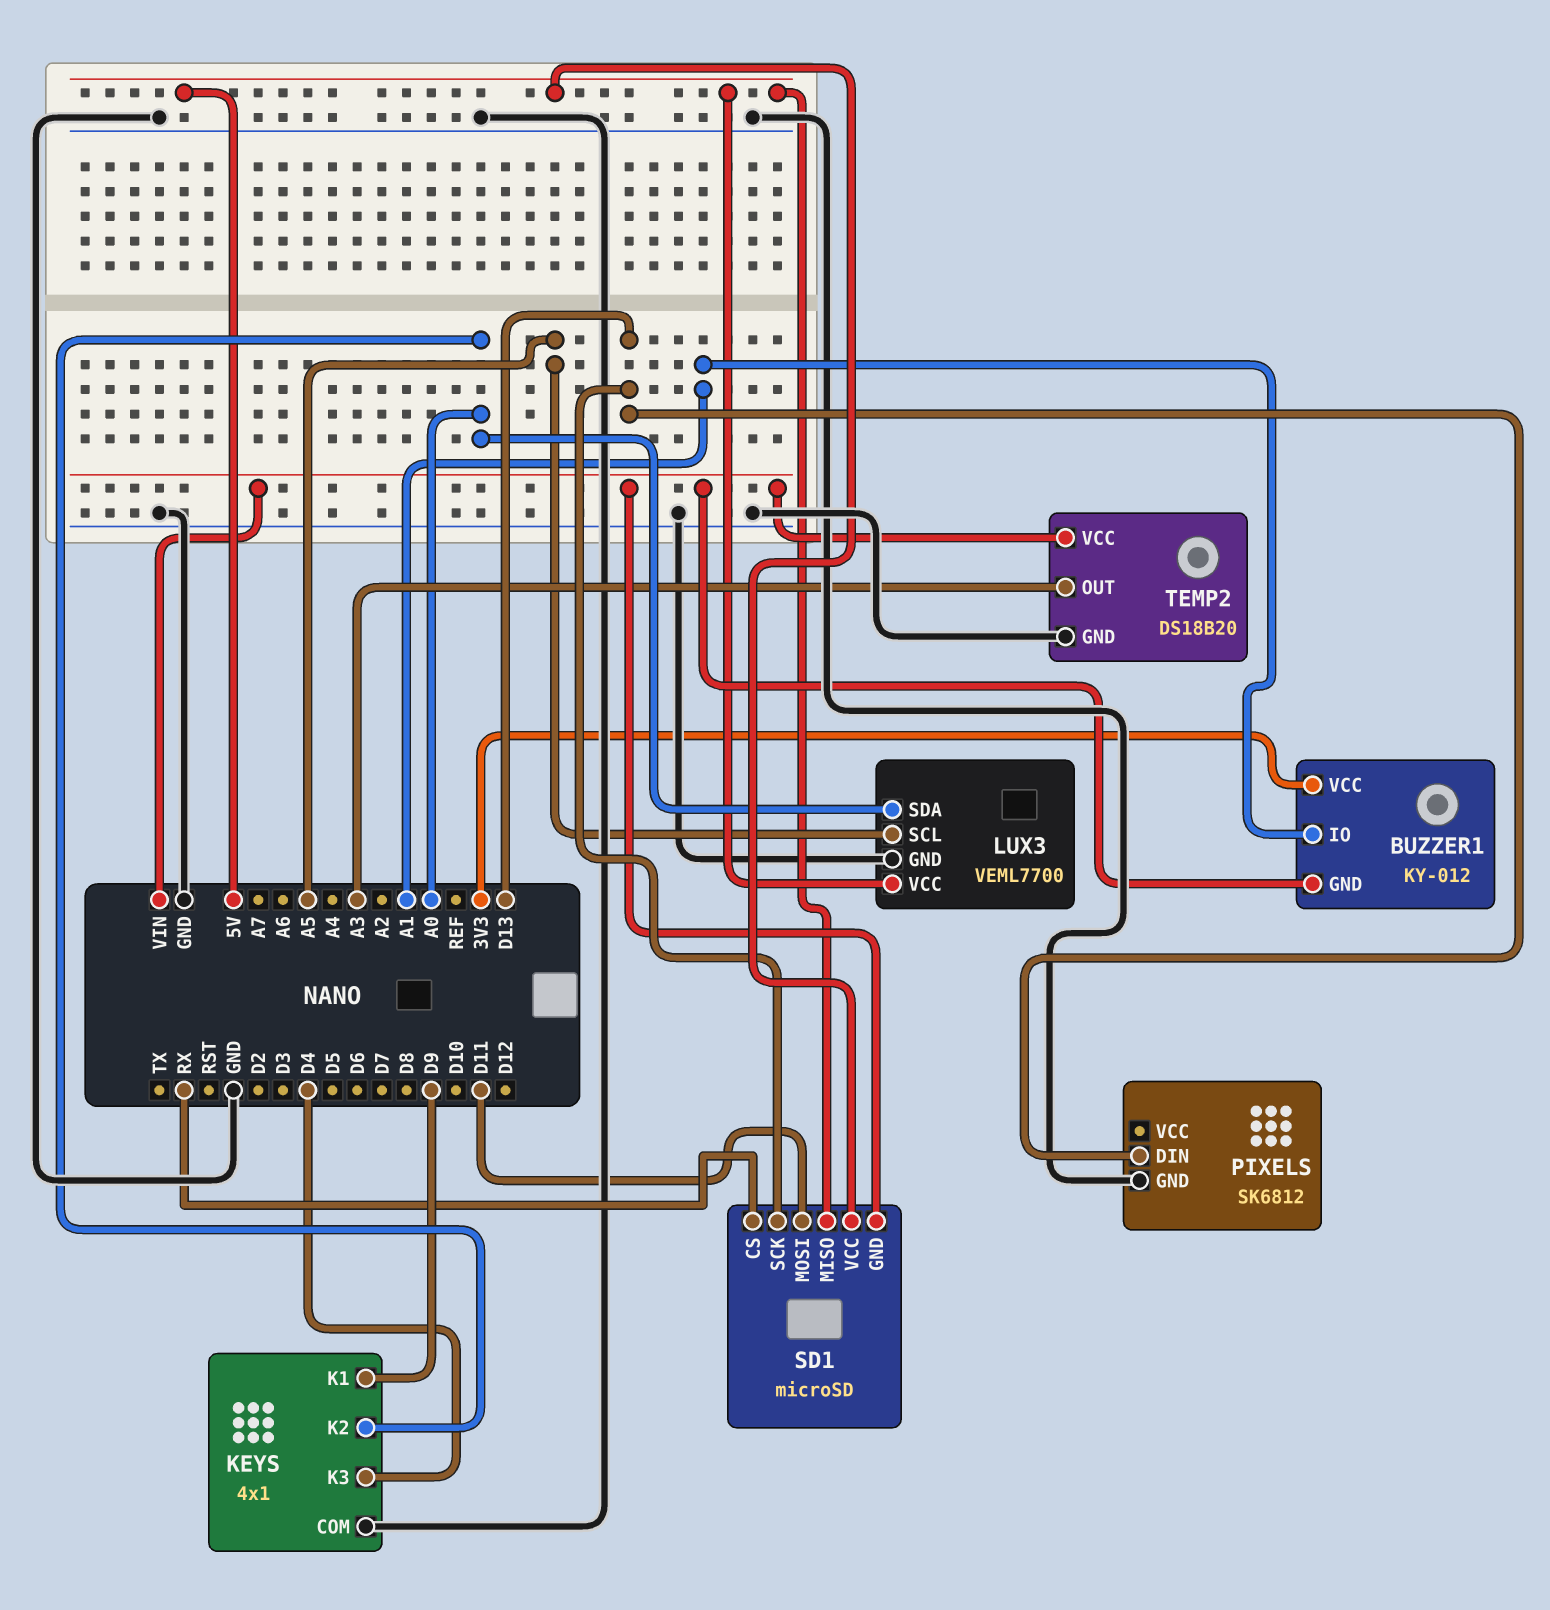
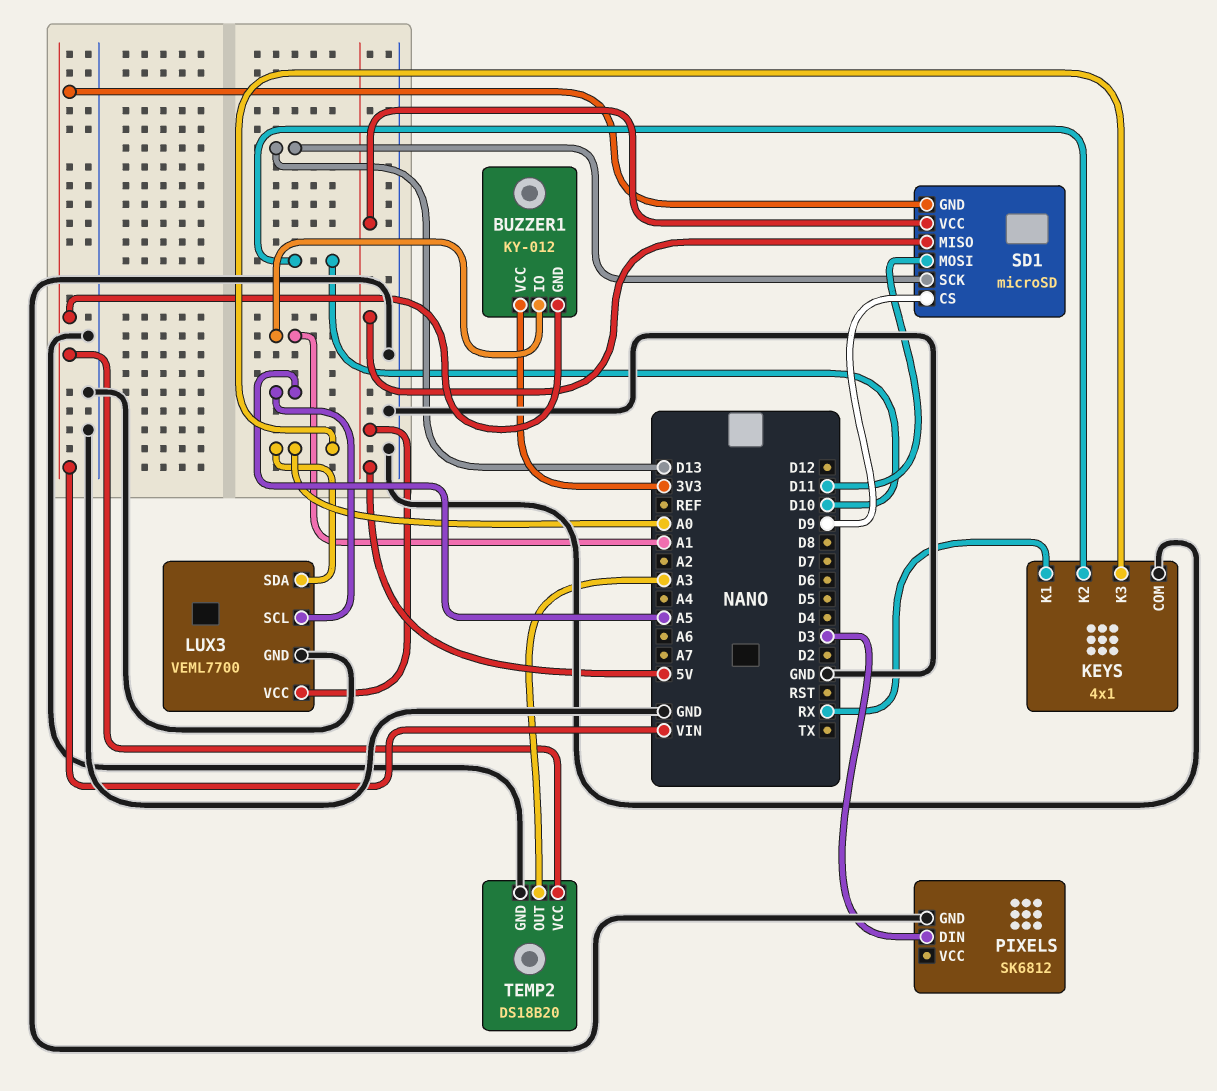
KEYS pin K1: D9 -> RX
KEYS pin K2: A0 -> D10
KEYS pin K3: D4 -> A0
PIXELS pin DIN: D13 -> D3
SD1 pin CS: RX -> D9

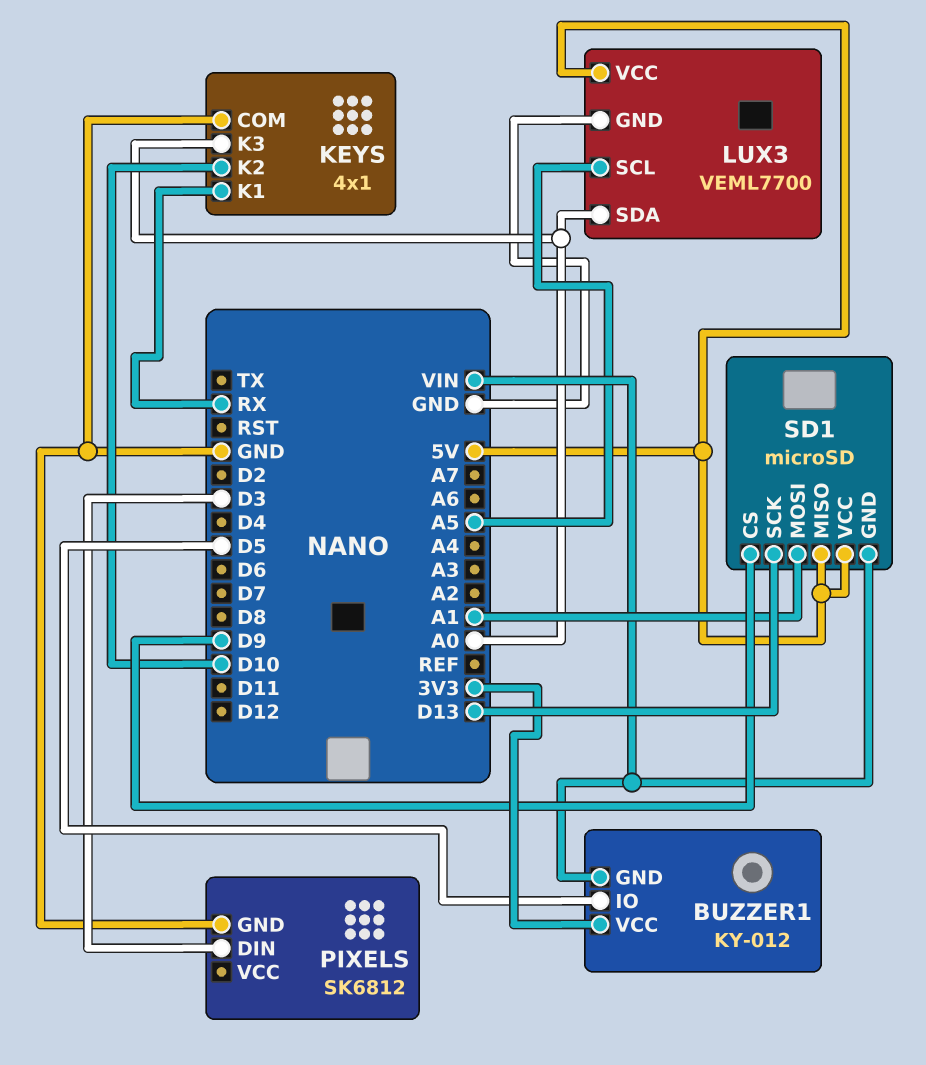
BUZZER1 pin IO: A1 -> D5
SD1 pin MOSI: D11 -> A1
TEMP2: DS18B20 -> none
TEMP2 pin GND: GND -> none
TEMP2 pin OUT: A3 -> none
TEMP2 pin VCC: VIN -> none

